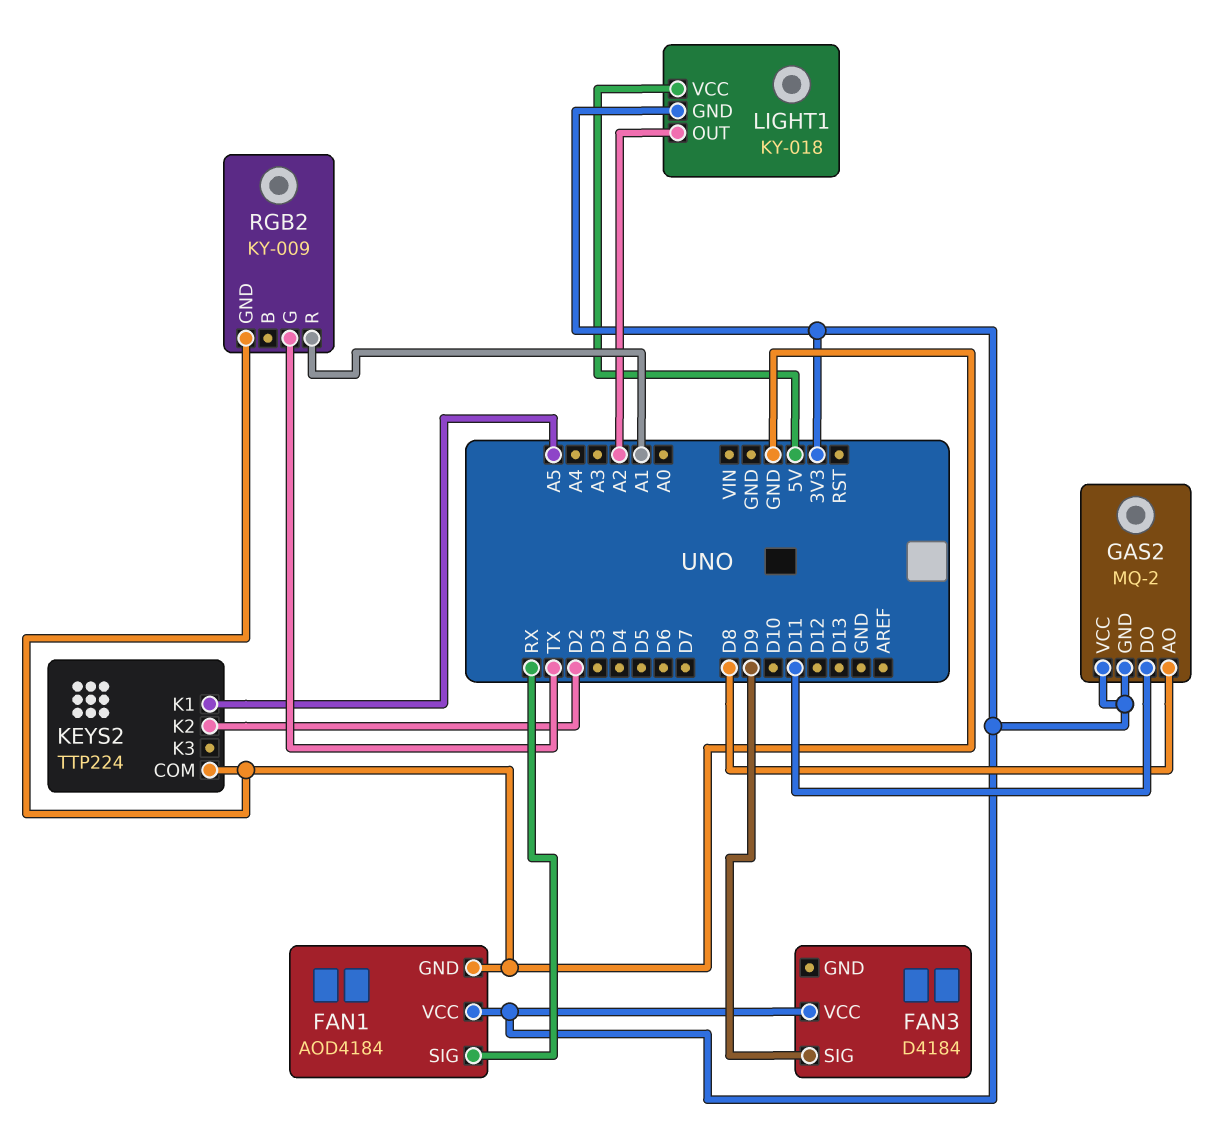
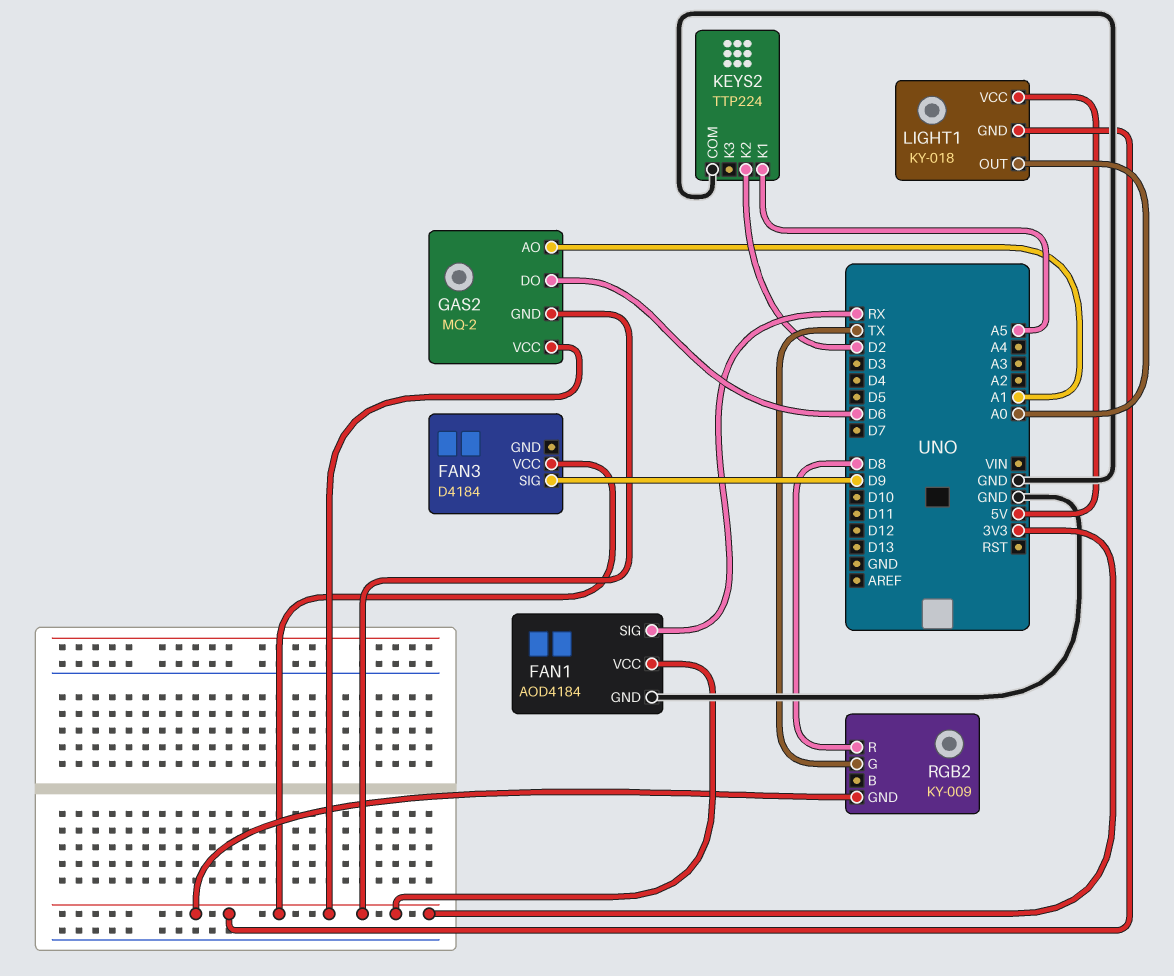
GAS2 pin AO: D8 -> A1
GAS2 pin DO: D11 -> D6
LIGHT1 pin OUT: A2 -> A0
RGB2 pin GND: GND -> 3V3
RGB2 pin R: A1 -> D8

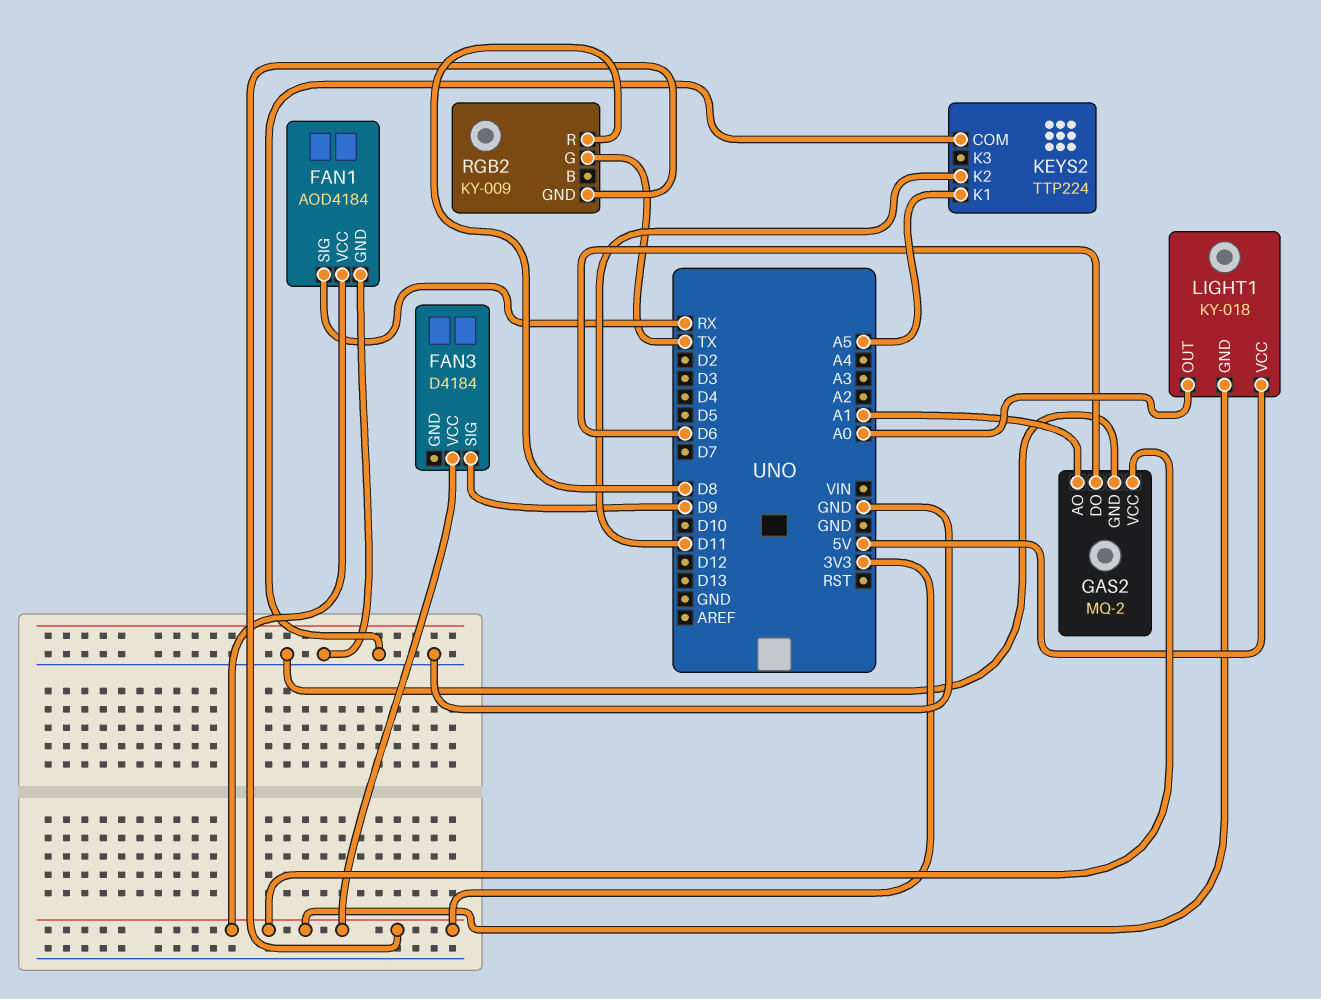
GAS2 pin GND: 3V3 -> GND
KEYS2 pin K2: D2 -> D11

